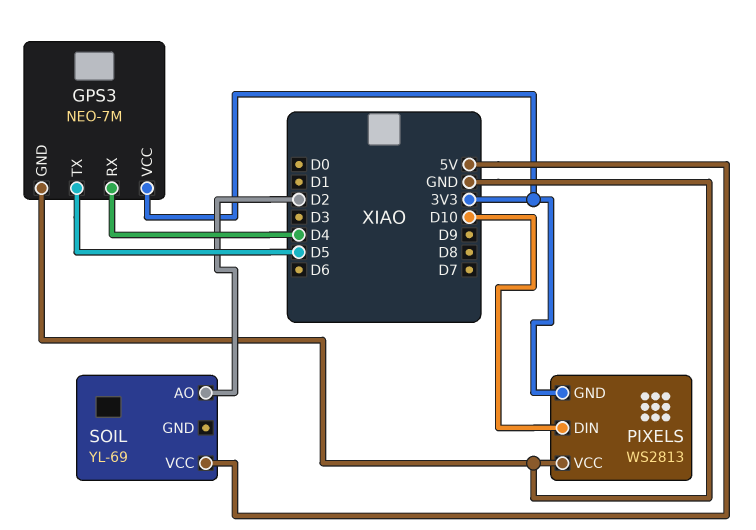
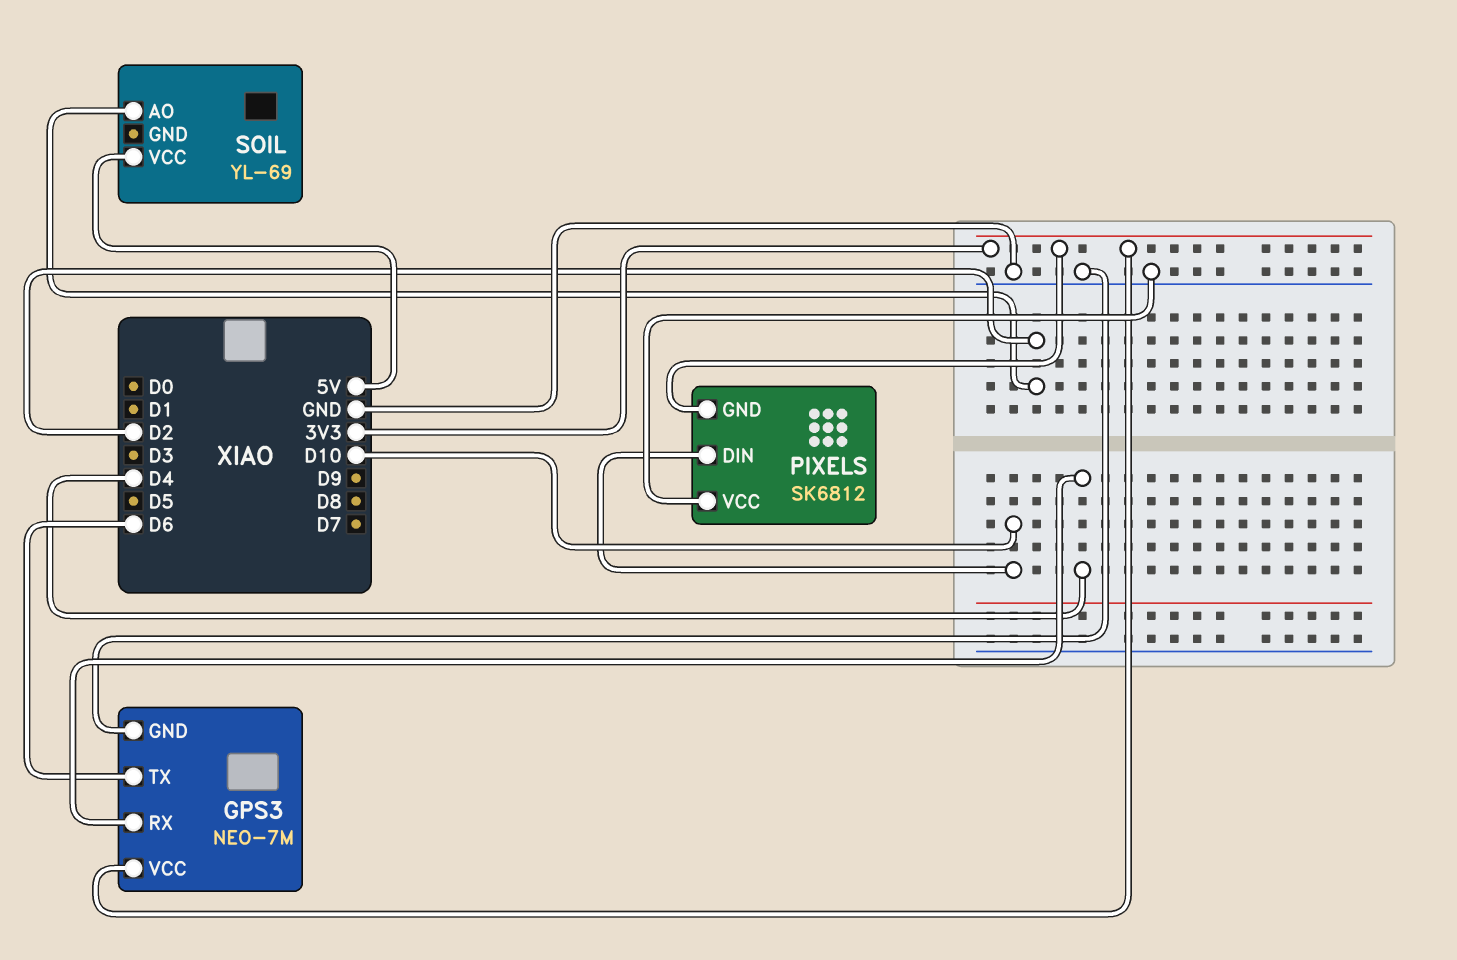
GPS3 pin TX: D5 -> D6
PIXELS: WS2813 -> SK6812

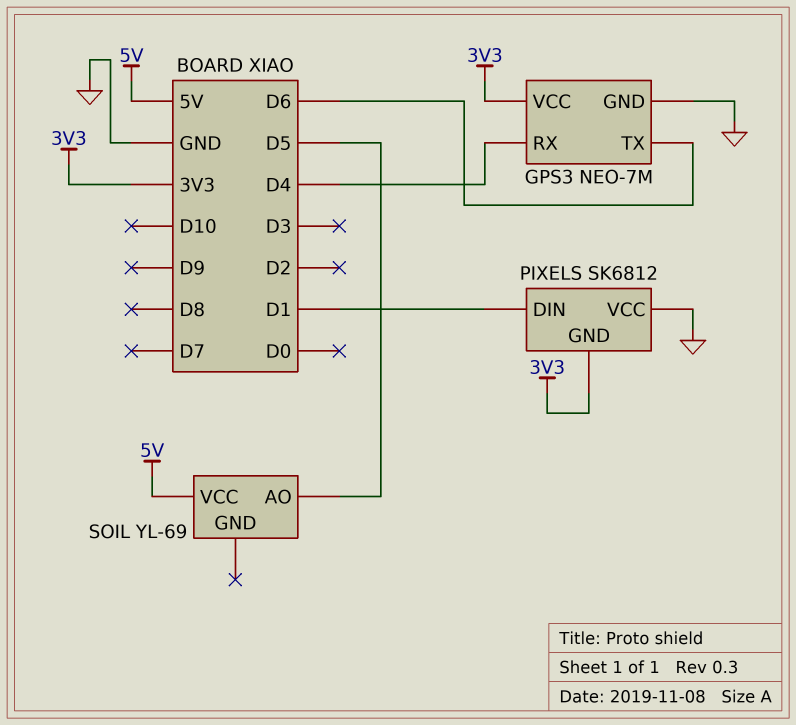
PIXELS pin DIN: D10 -> D1
SOIL pin AO: D2 -> D5

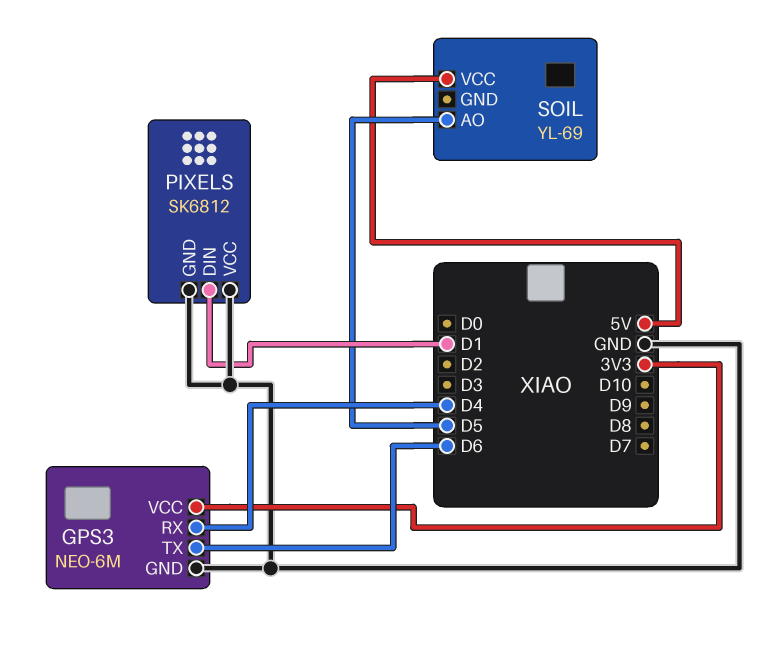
GPS3: NEO-7M -> NEO-6M
PIXELS pin GND: 3V3 -> GND

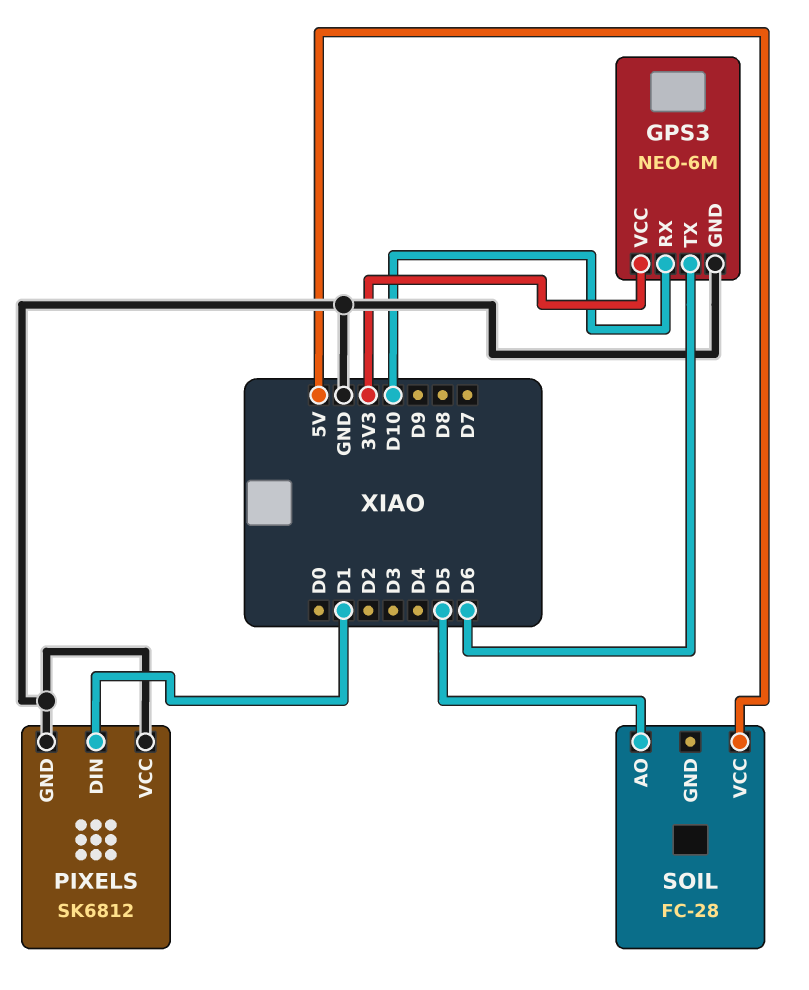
GPS3 pin RX: D4 -> D10
SOIL: YL-69 -> FC-28

